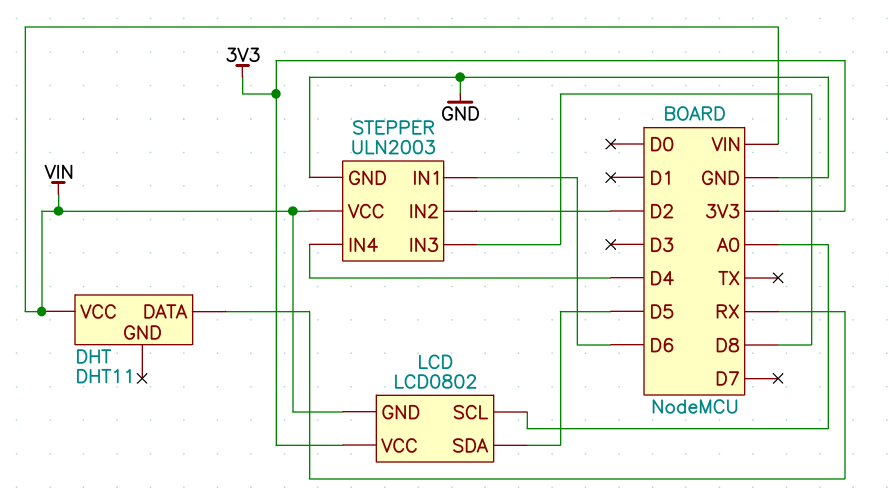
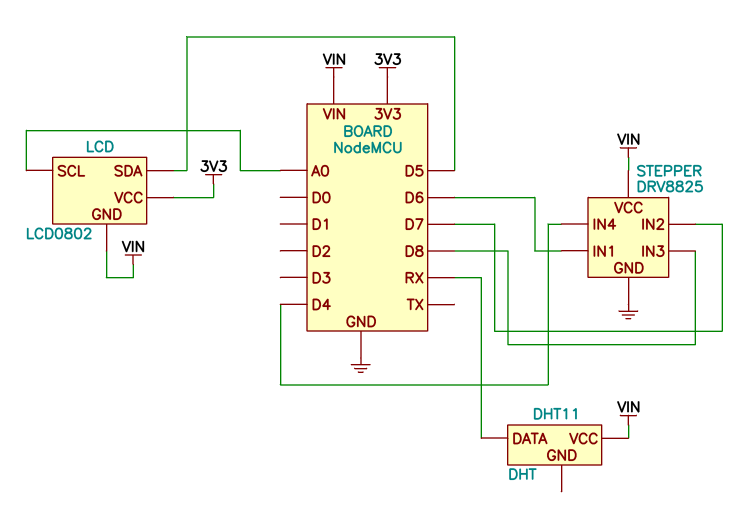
STEPPER: ULN2003 -> DRV8825
STEPPER pin IN2: D2 -> D7

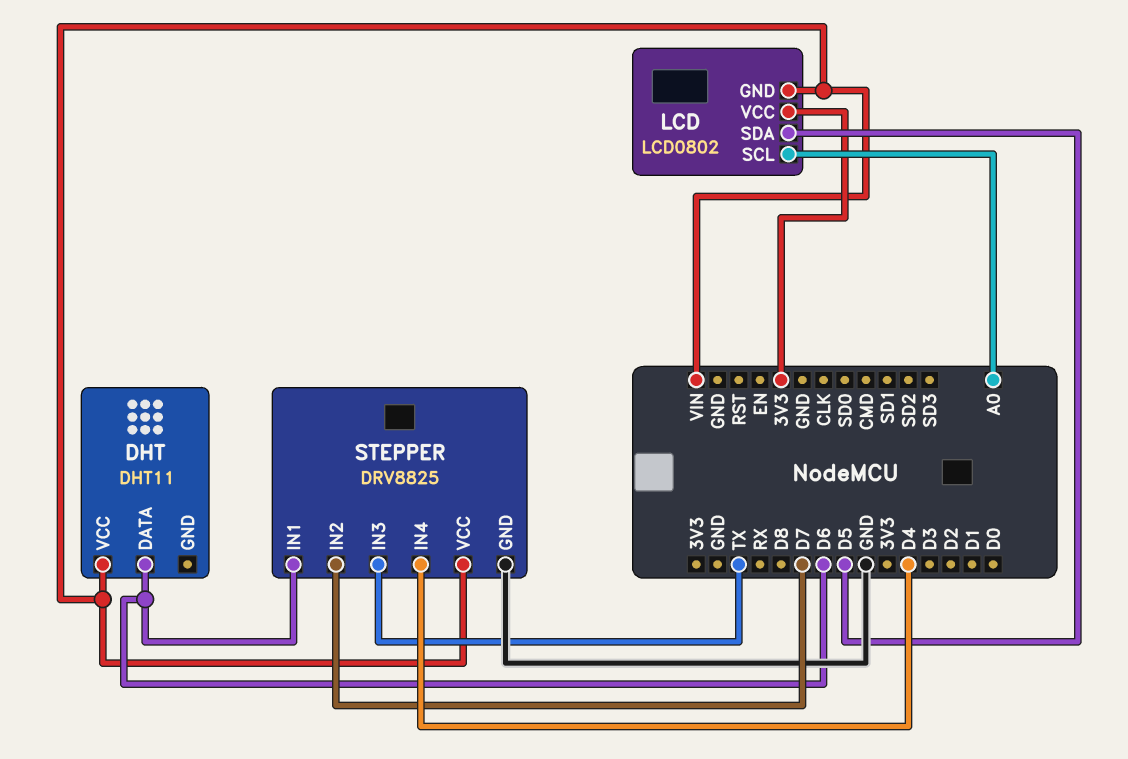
DHT pin DATA: RX -> D6
STEPPER pin IN3: D8 -> TX

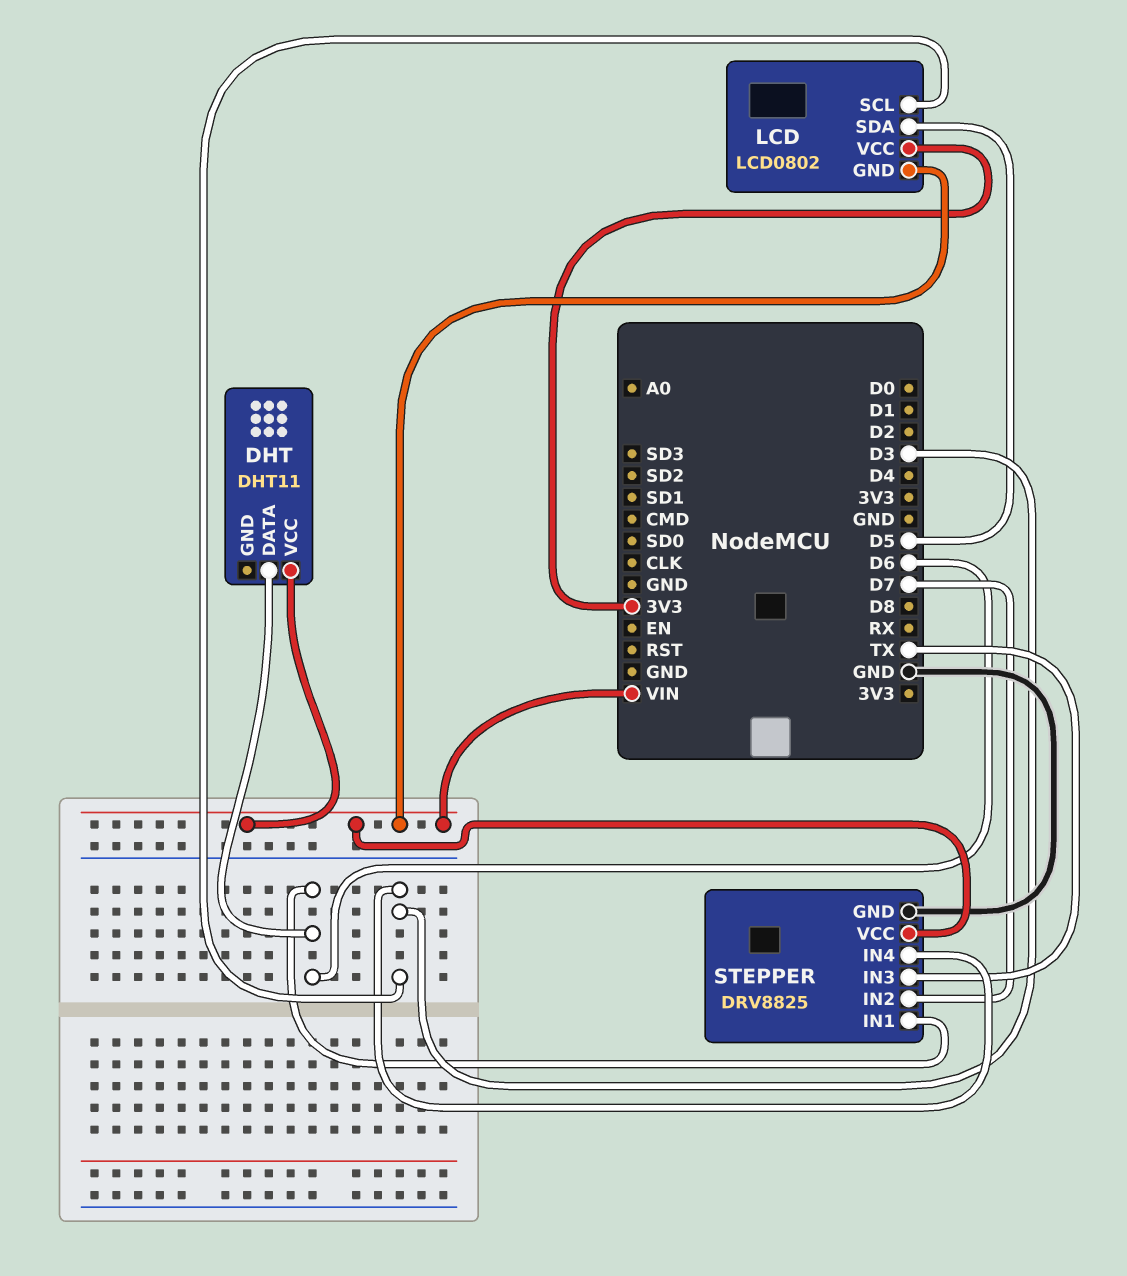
LCD pin SCL: A0 -> D3
STEPPER pin IN4: D4 -> D3

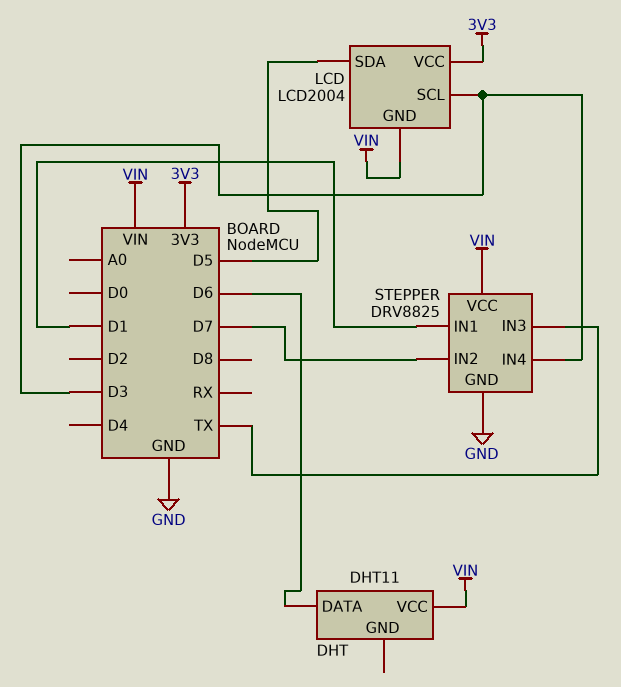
LCD: LCD0802 -> LCD2004
STEPPER pin IN1: D6 -> D1

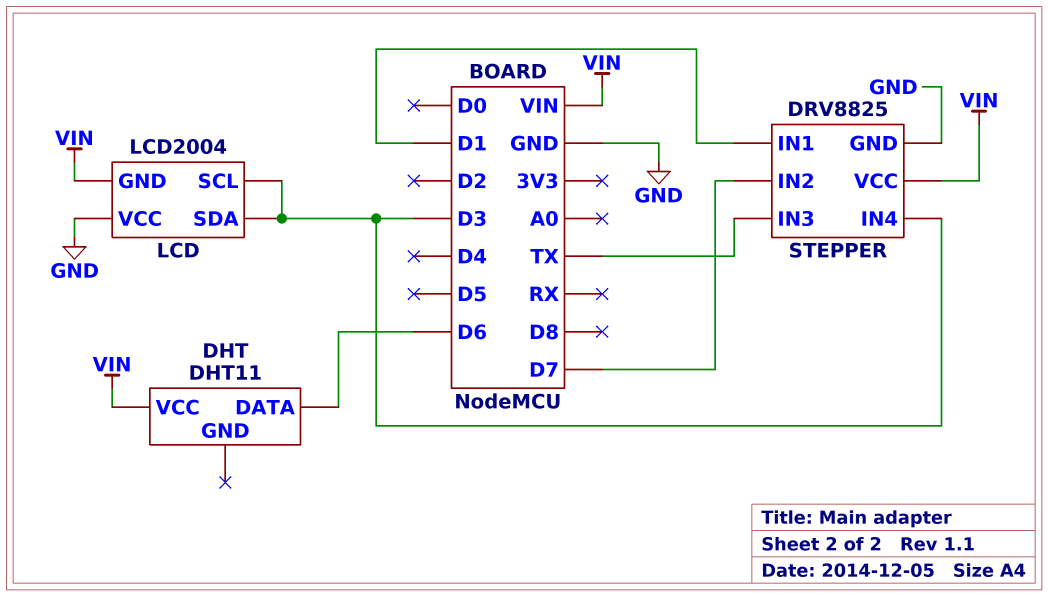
LCD pin SDA: D5 -> D3
LCD pin VCC: 3V3 -> GND

